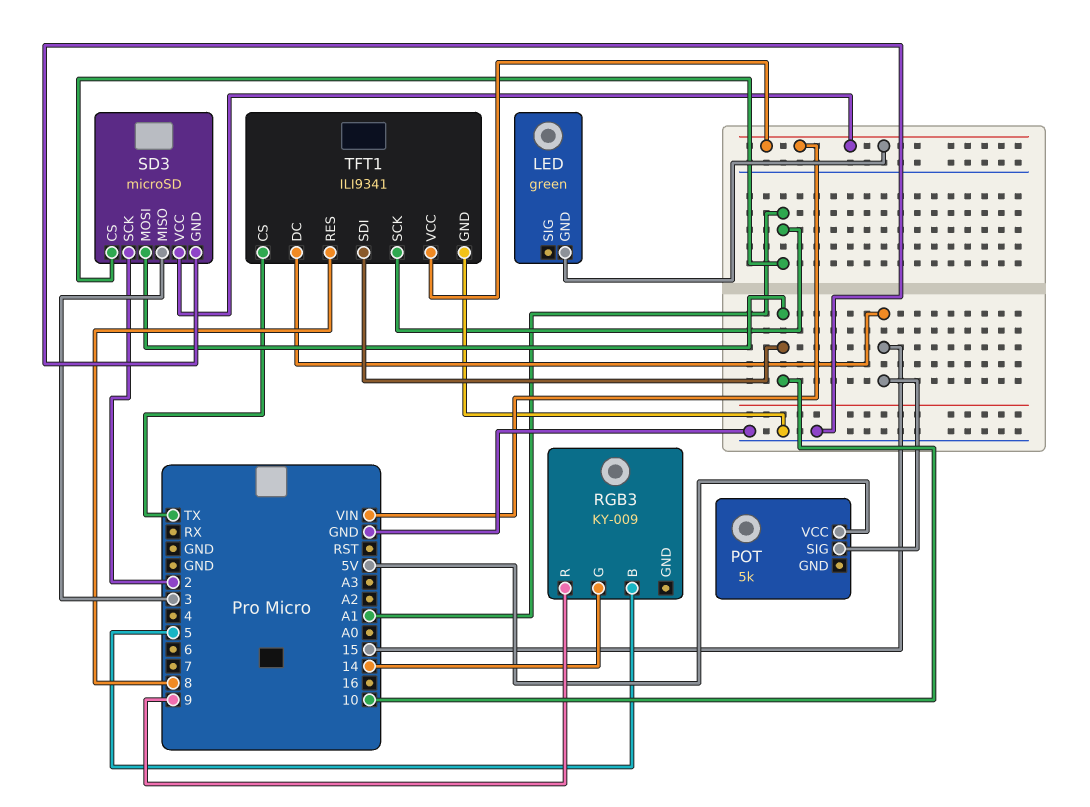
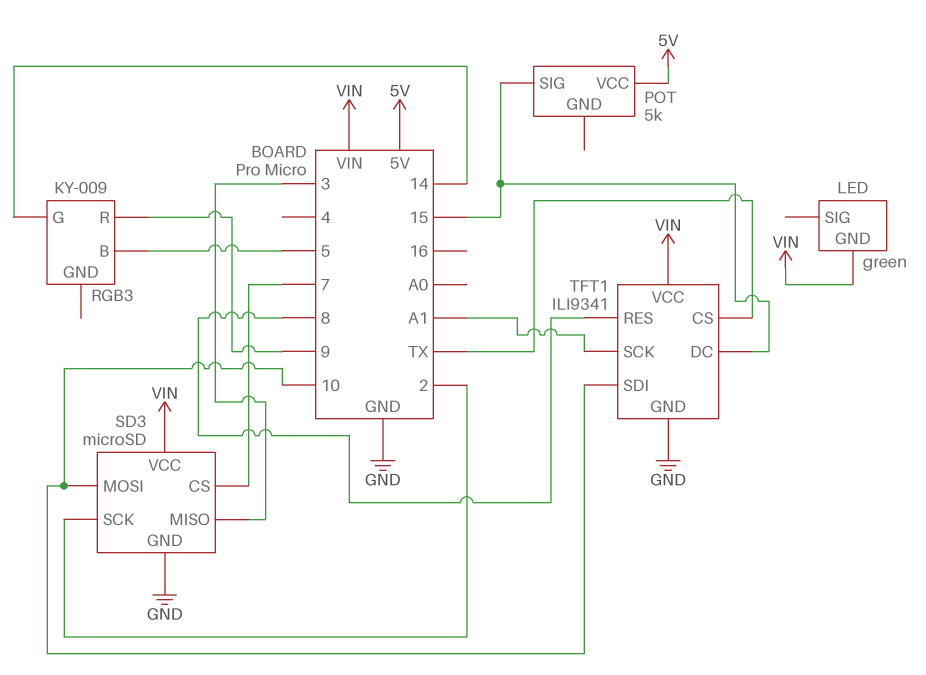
SD3 pin CS: A1 -> 7

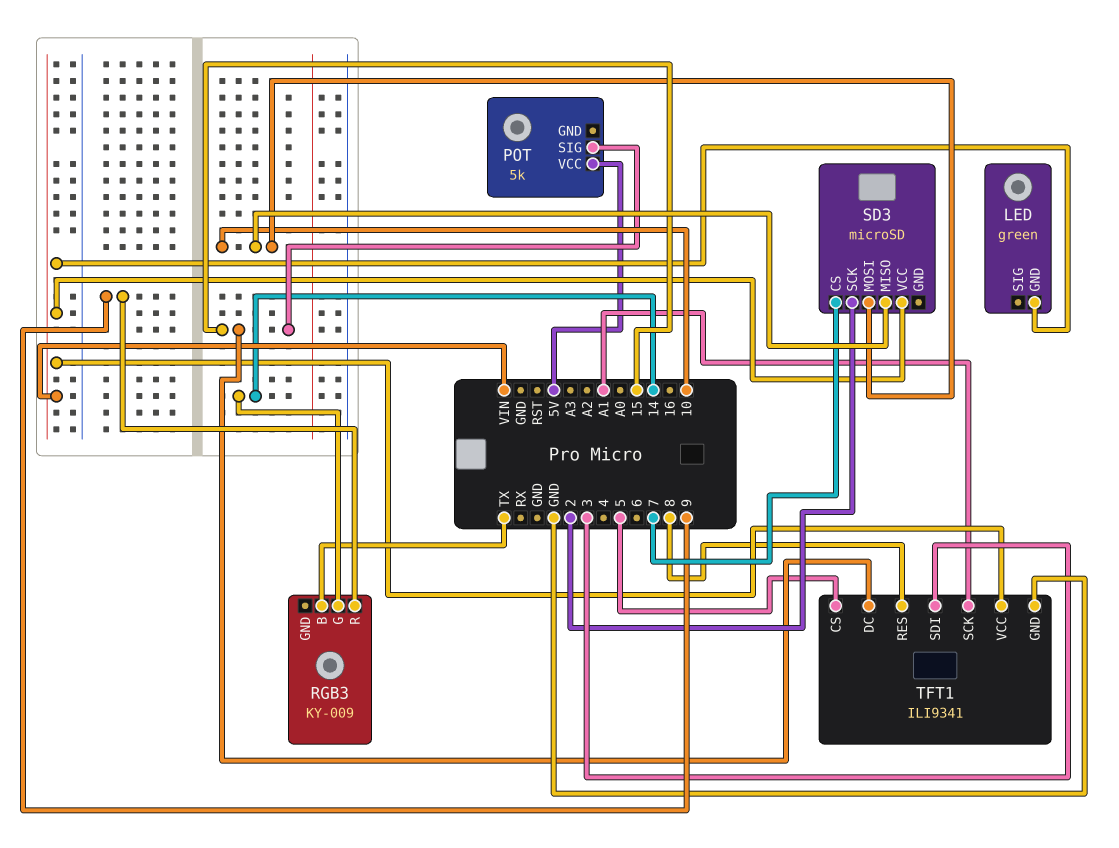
RGB3 pin B: 5 -> TX
SD3 pin GND: GND -> none
SD3 pin MISO: 3 -> 10
TFT1 pin CS: TX -> 5
TFT1 pin SDI: 10 -> 3

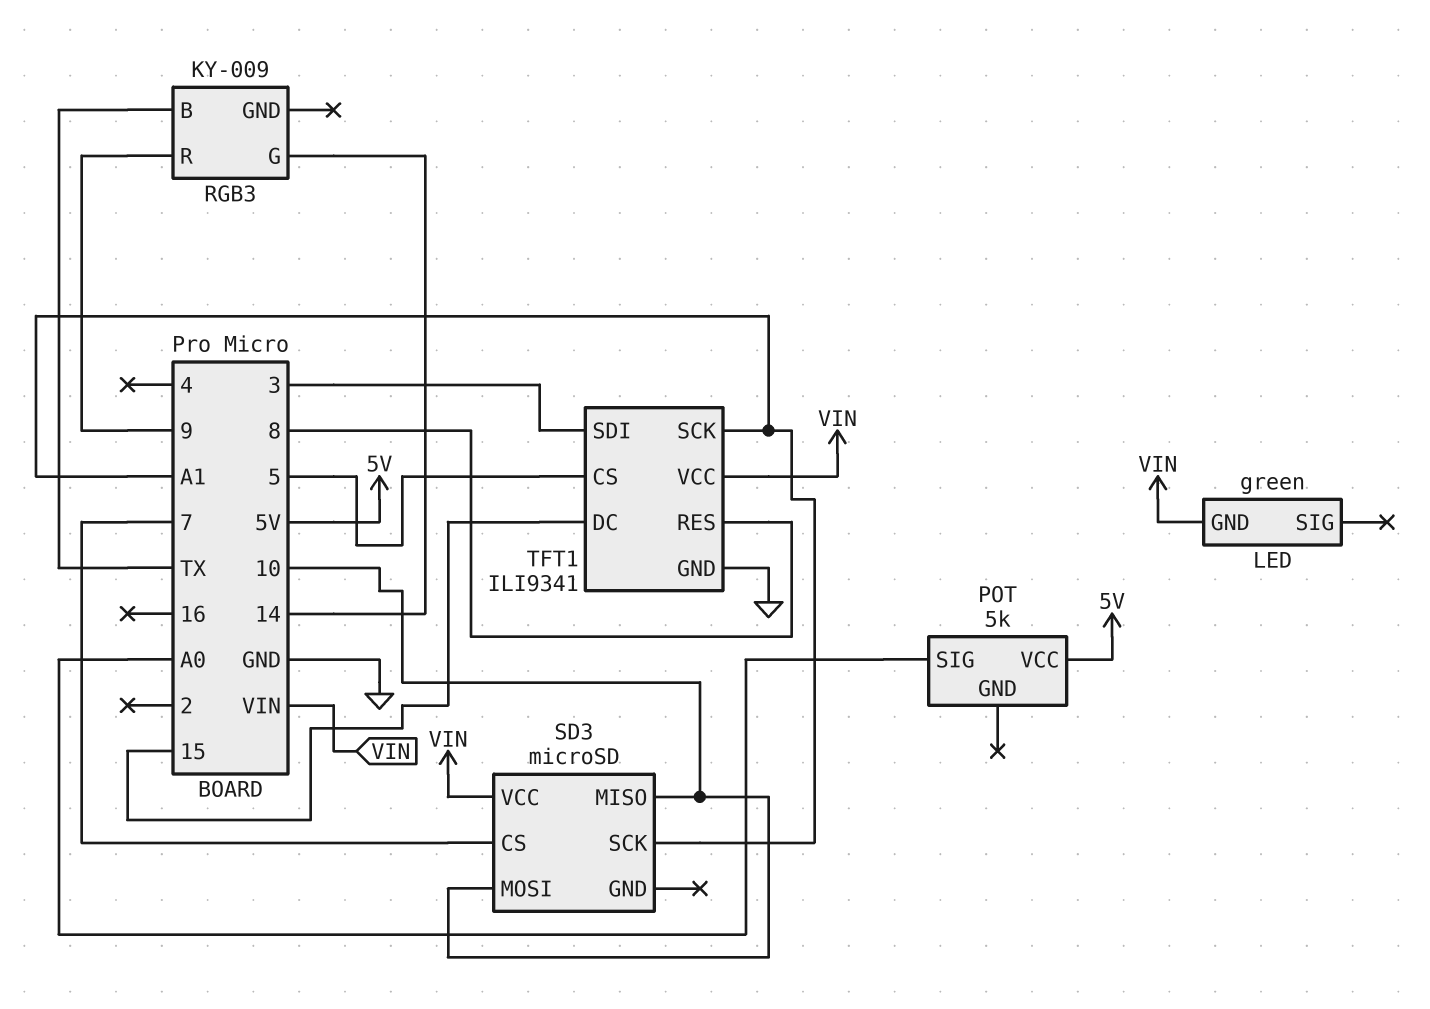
POT pin SIG: 15 -> A0
SD3 pin SCK: 2 -> A1

